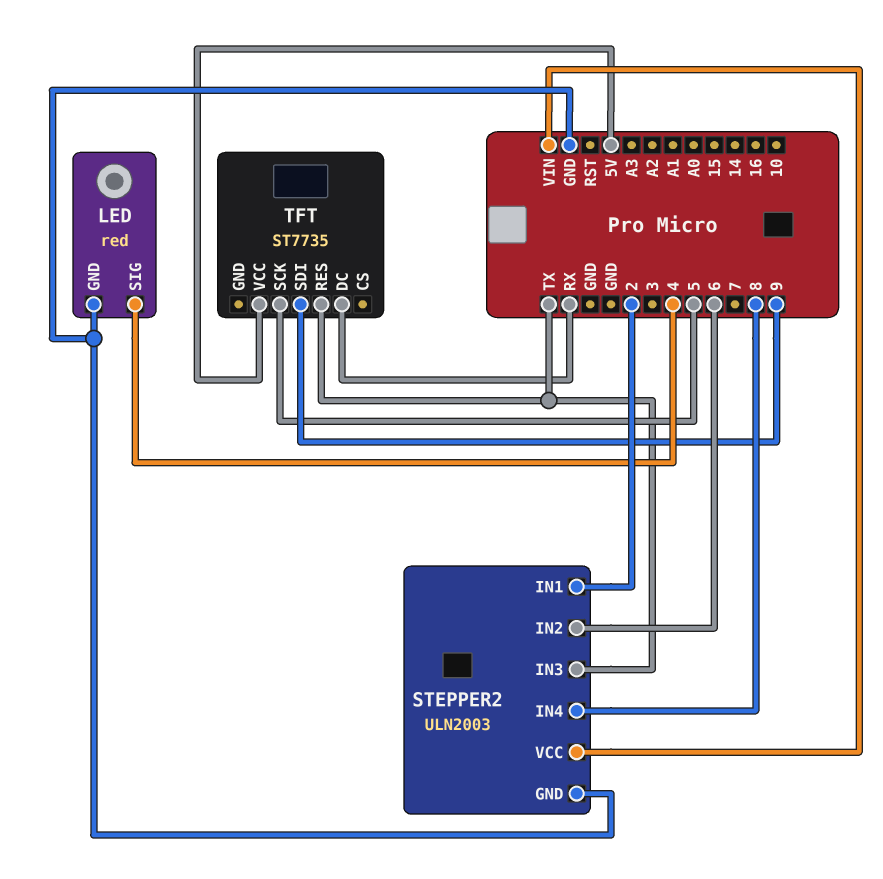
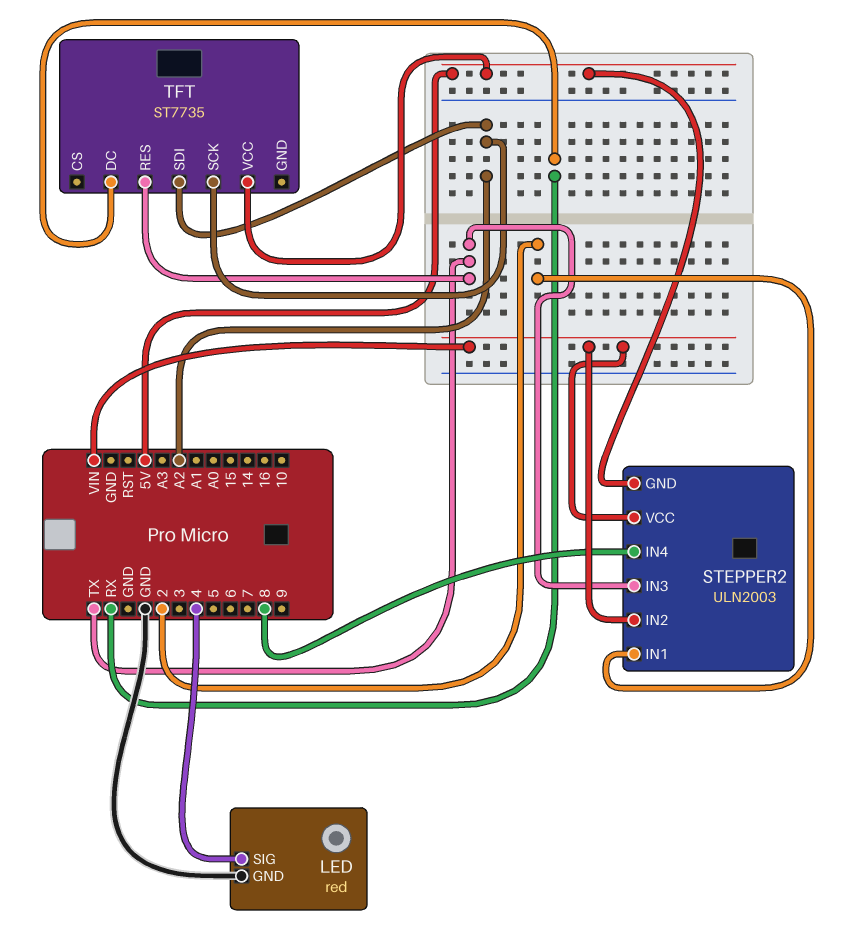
STEPPER2 pin GND: GND -> 5V
STEPPER2 pin IN2: 6 -> VIN
TFT pin SCK: 5 -> A2
TFT pin SDI: 9 -> A2

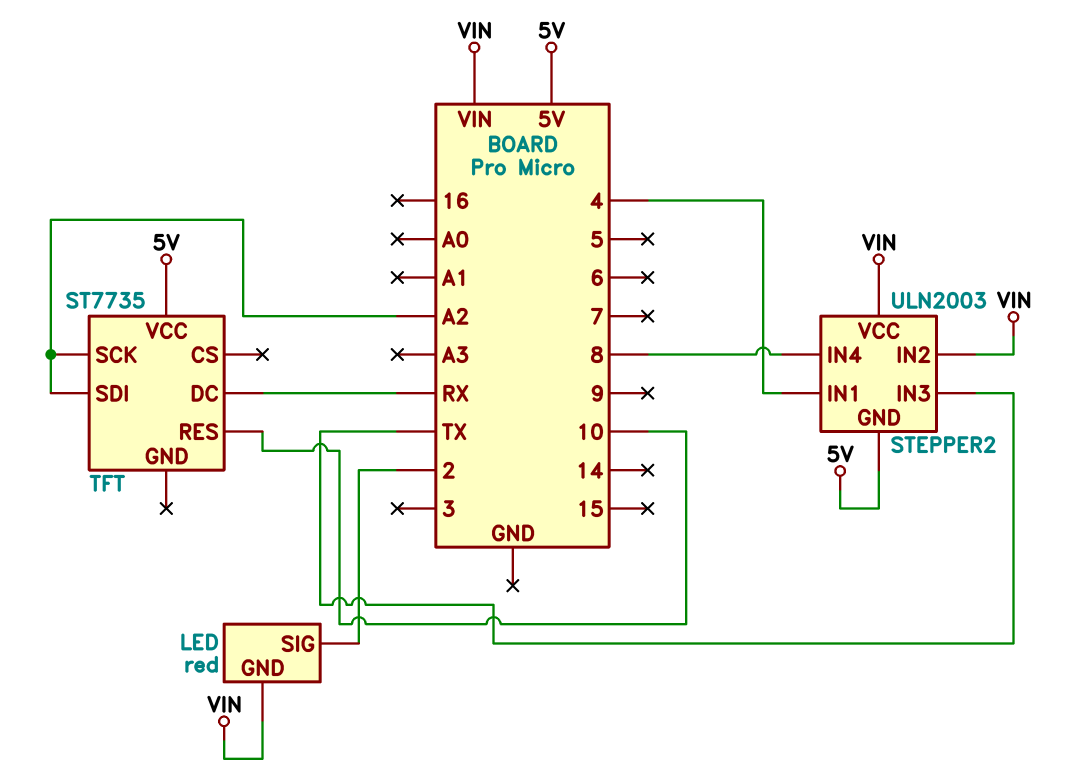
LED pin GND: GND -> VIN
LED pin SIG: 4 -> 2
STEPPER2 pin IN1: 2 -> 4
TFT pin RES: TX -> 10

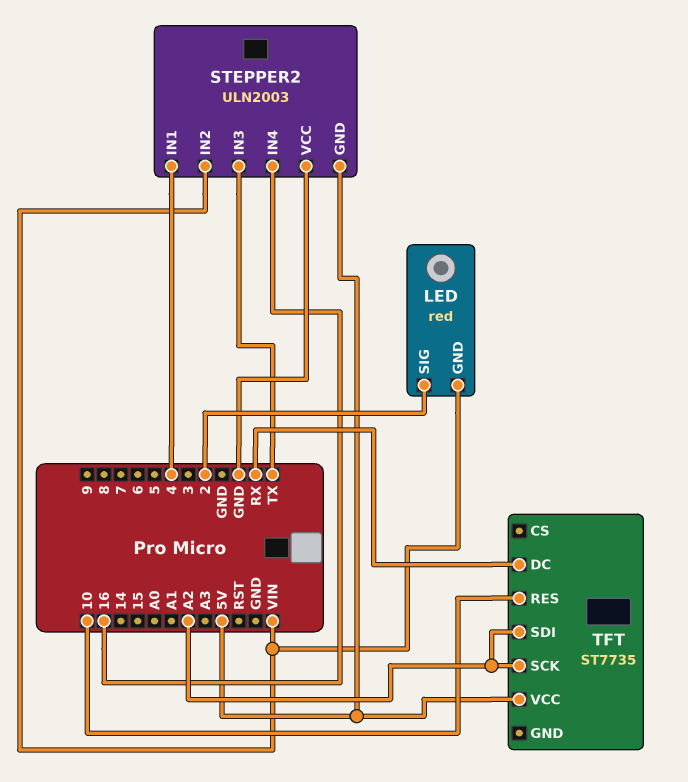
STEPPER2 pin IN4: 8 -> 16
STEPPER2 pin VCC: VIN -> GND

